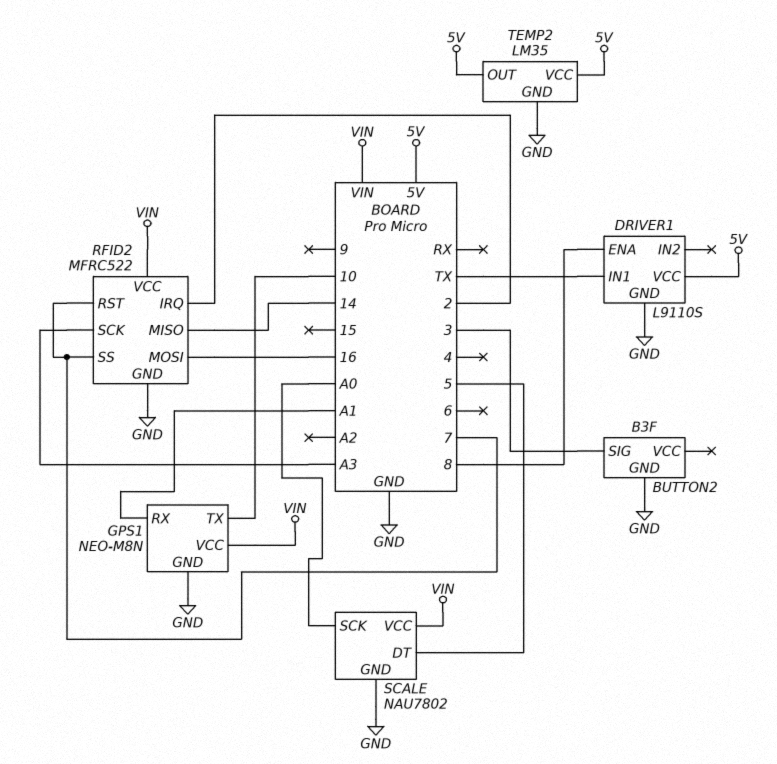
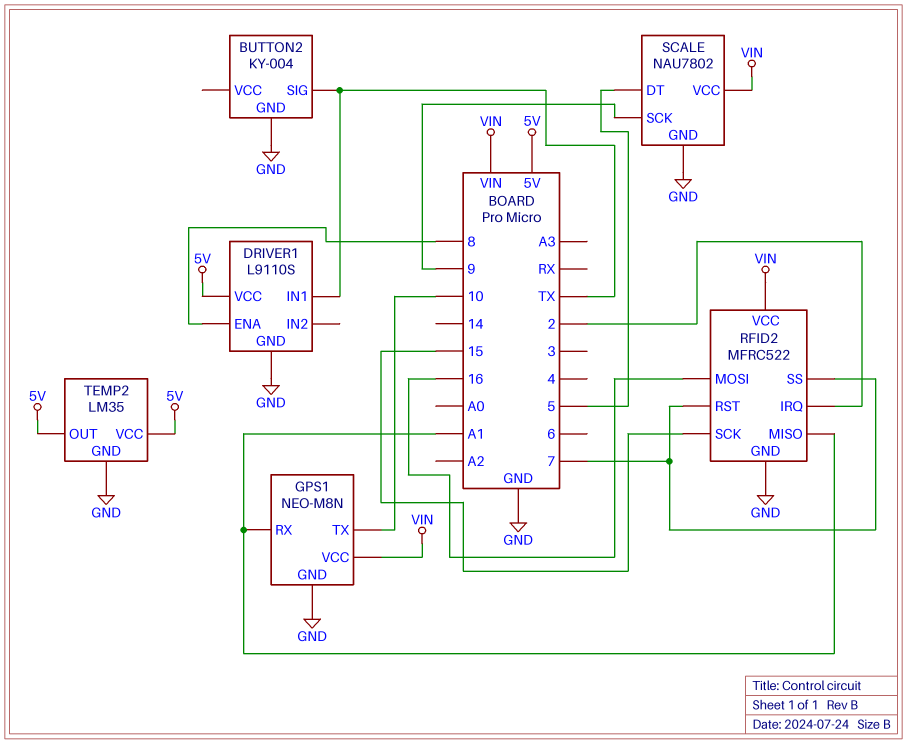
BUTTON2: B3F -> KY-004
BUTTON2 pin SIG: 3 -> TX
RFID2 pin MISO: 14 -> A1
RFID2 pin SCK: A3 -> 15
SCALE pin SCK: A0 -> 9

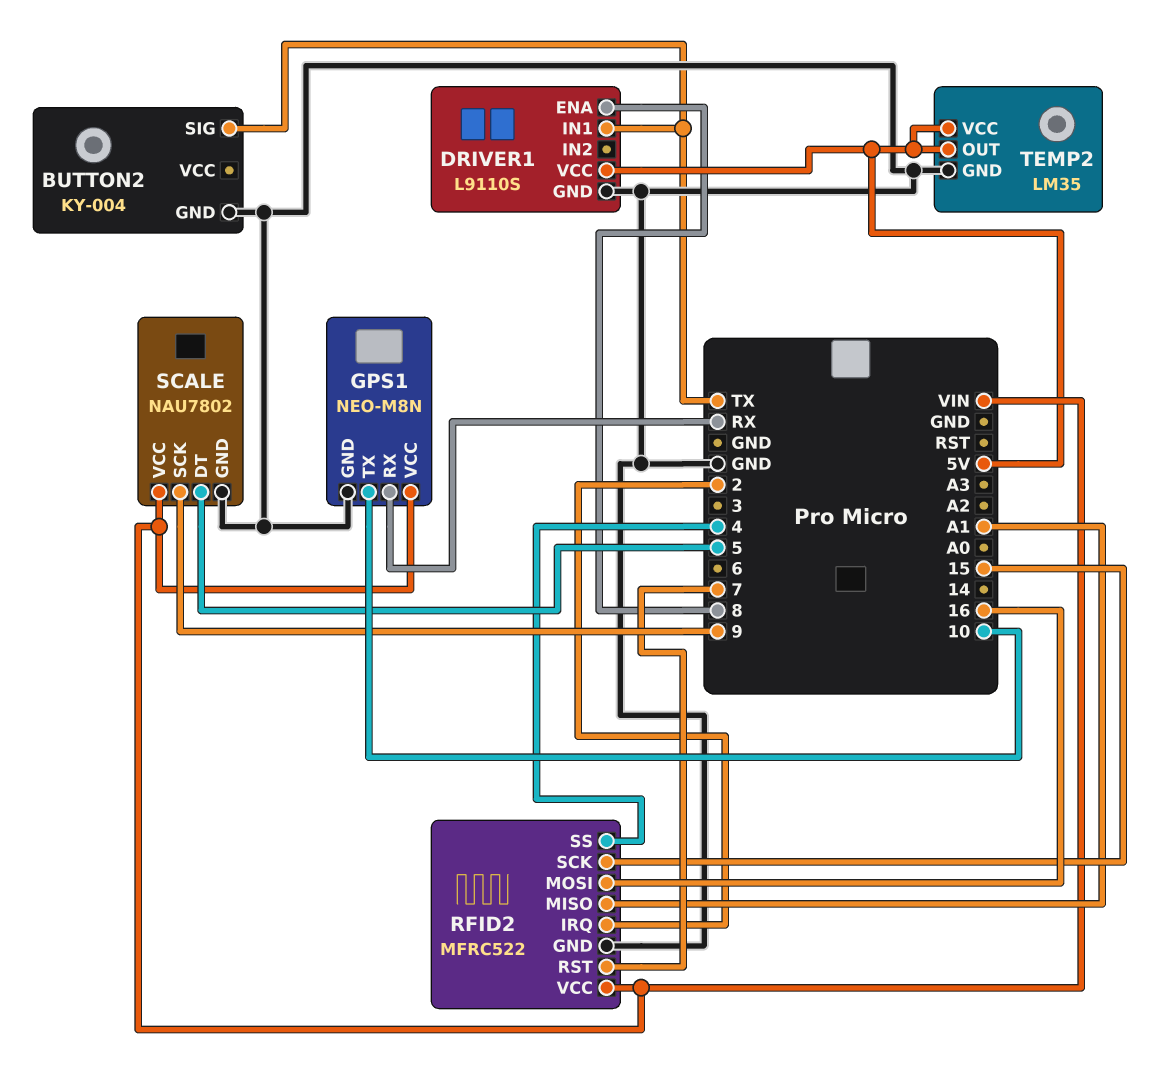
GPS1 pin RX: A1 -> RX
RFID2 pin SS: 7 -> 4

